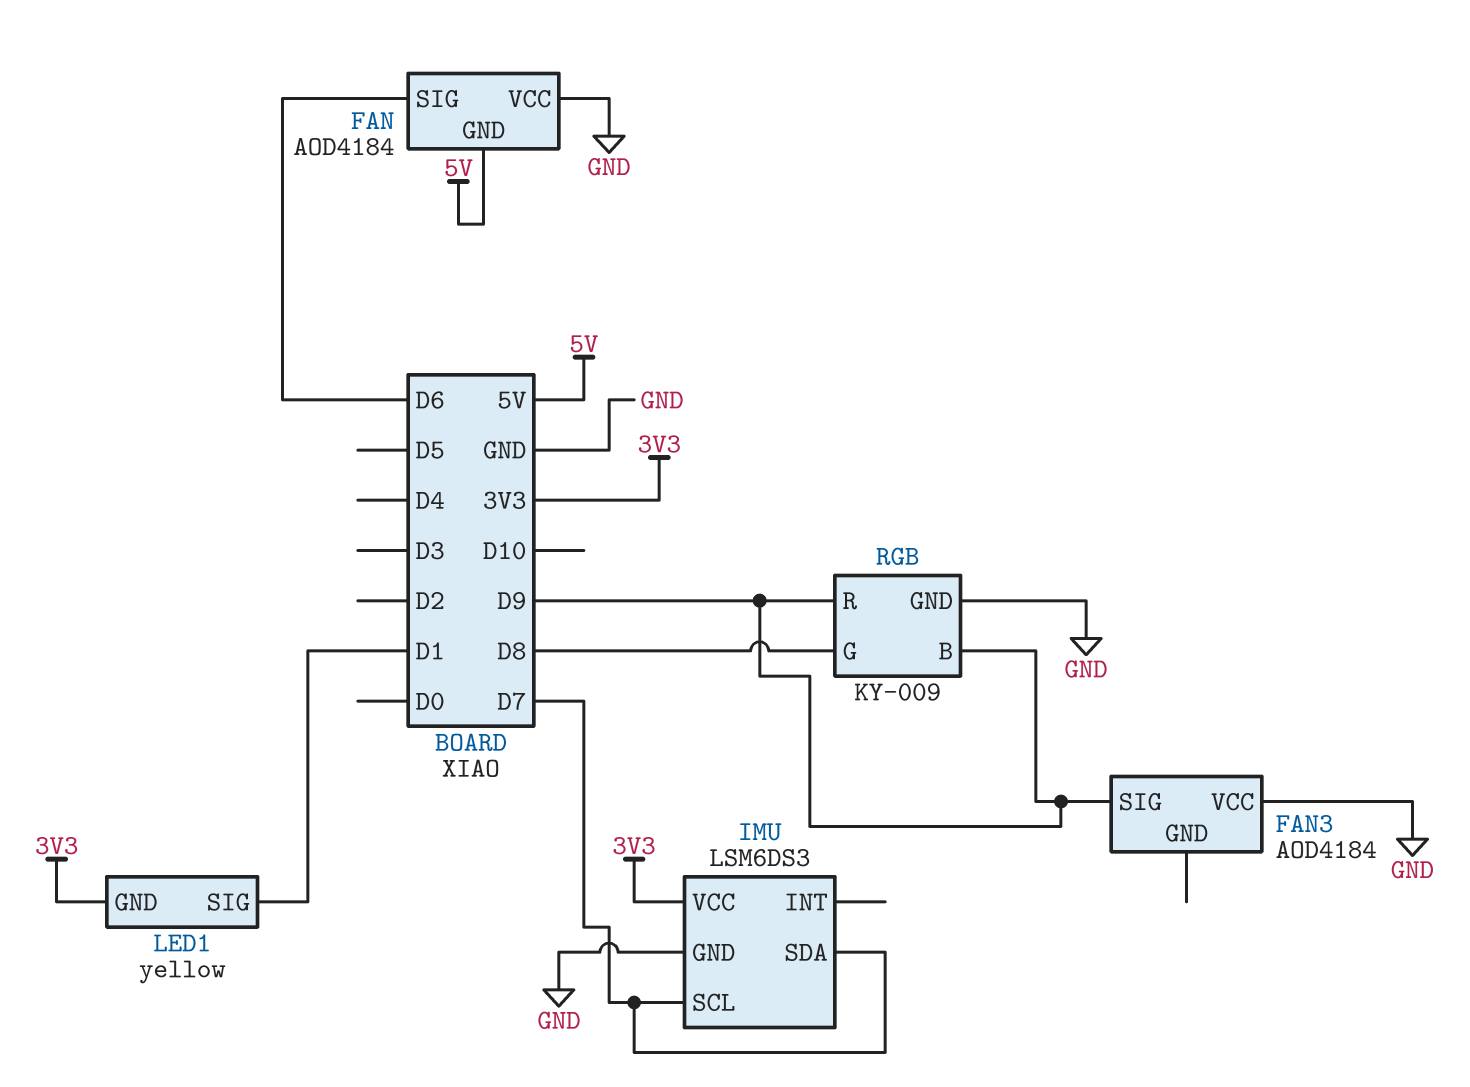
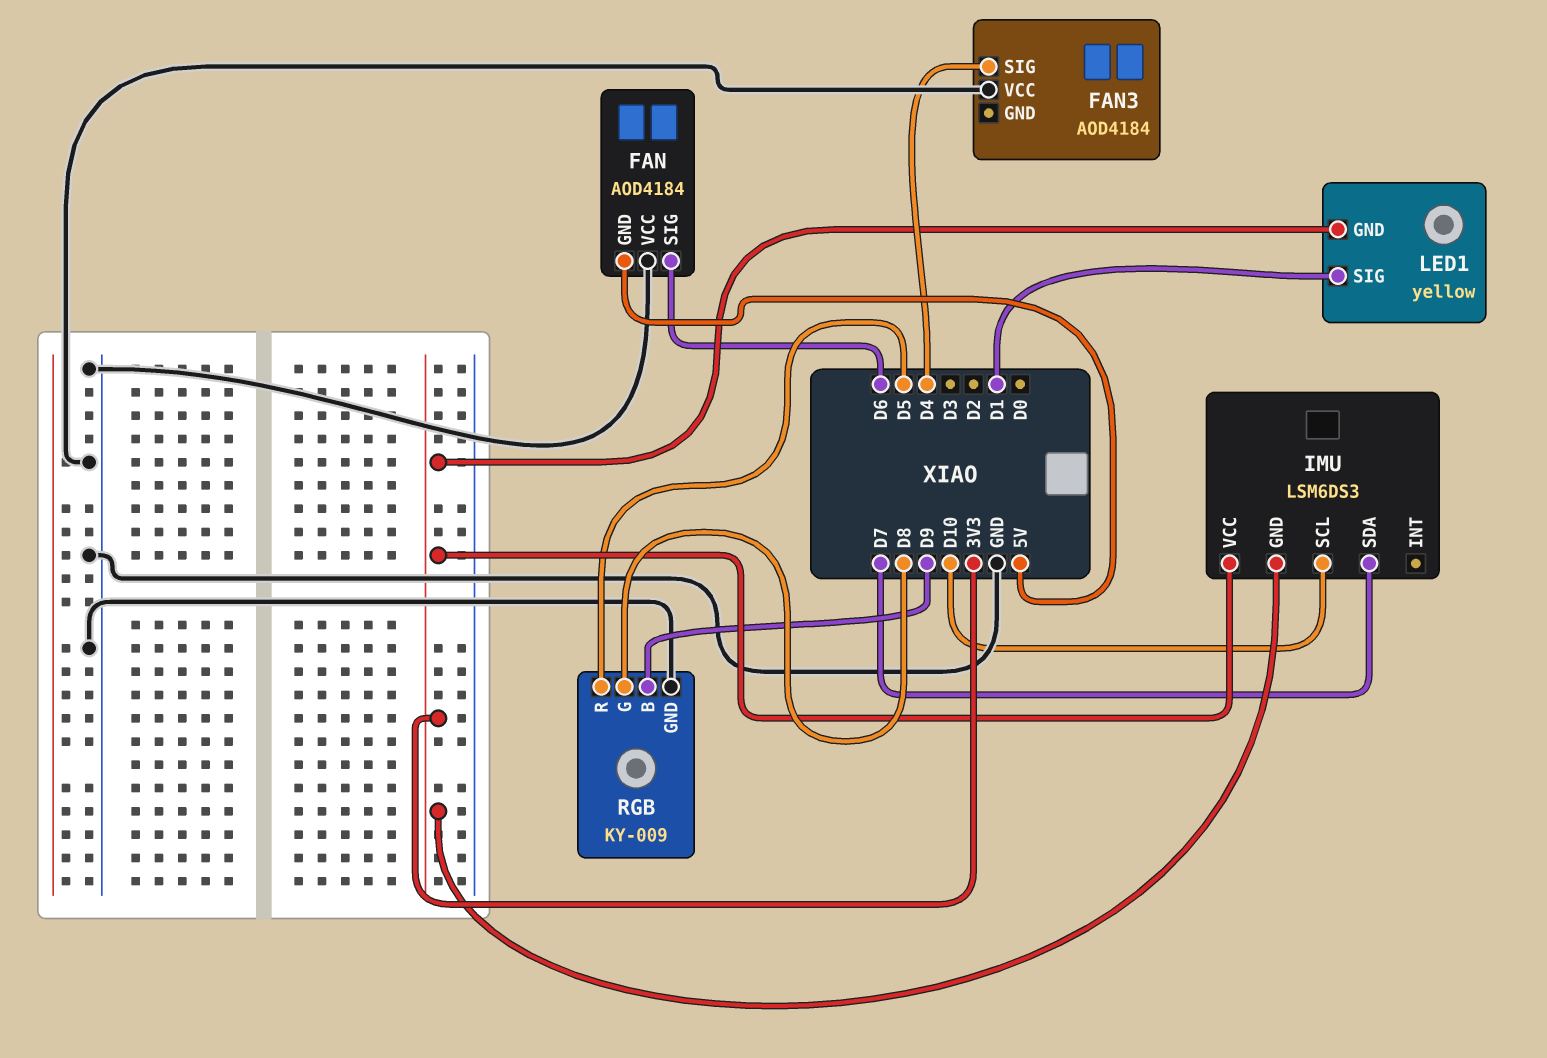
FAN3 pin SIG: D9 -> D4
IMU pin GND: GND -> 3V3
IMU pin SCL: D7 -> D10
RGB pin R: D9 -> D5

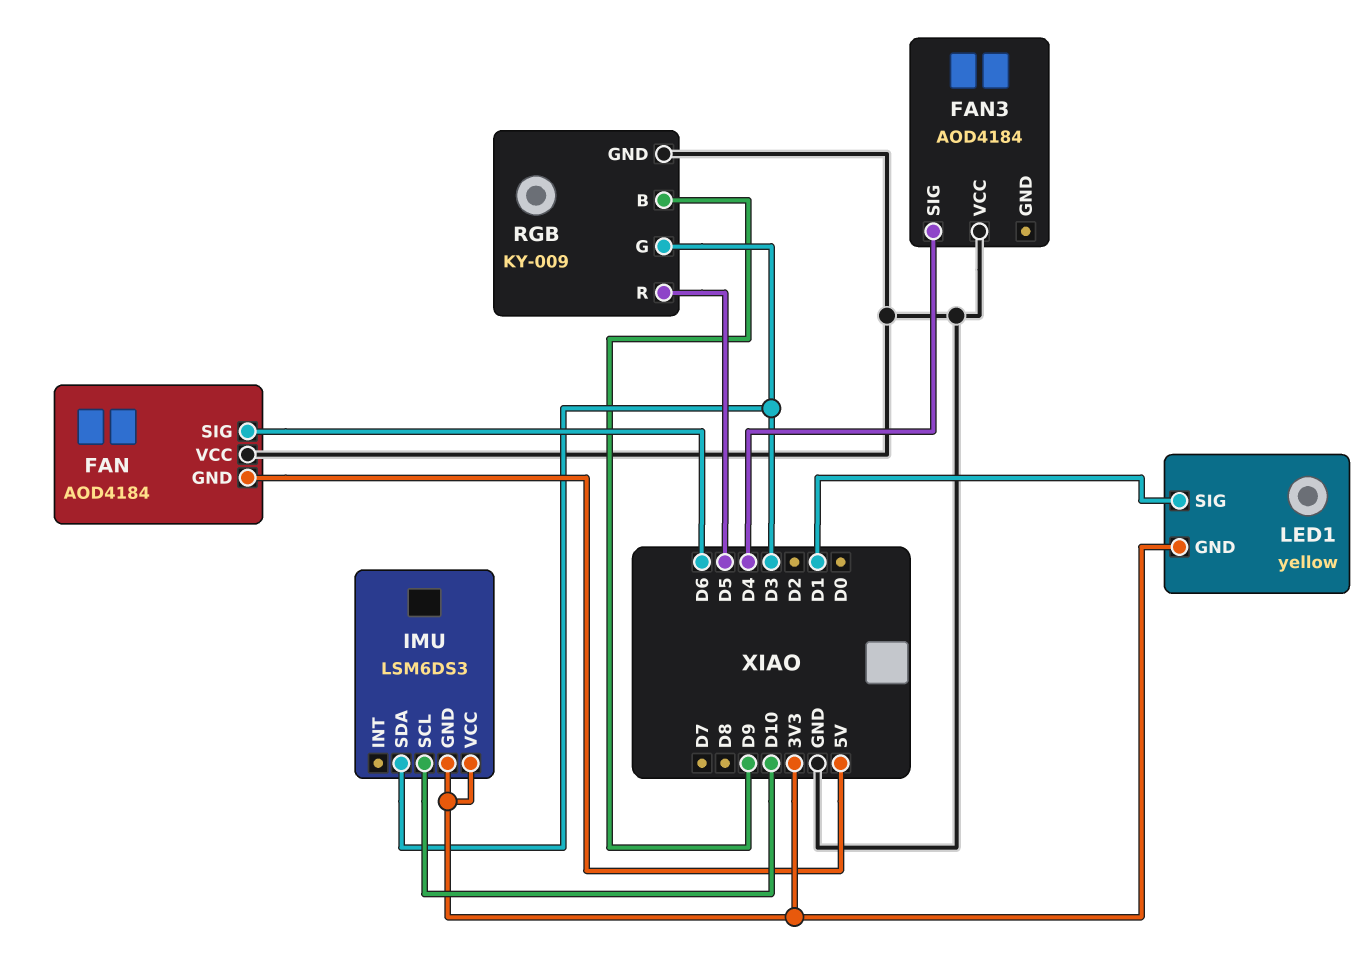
IMU pin SDA: D7 -> D3
RGB pin G: D8 -> D3

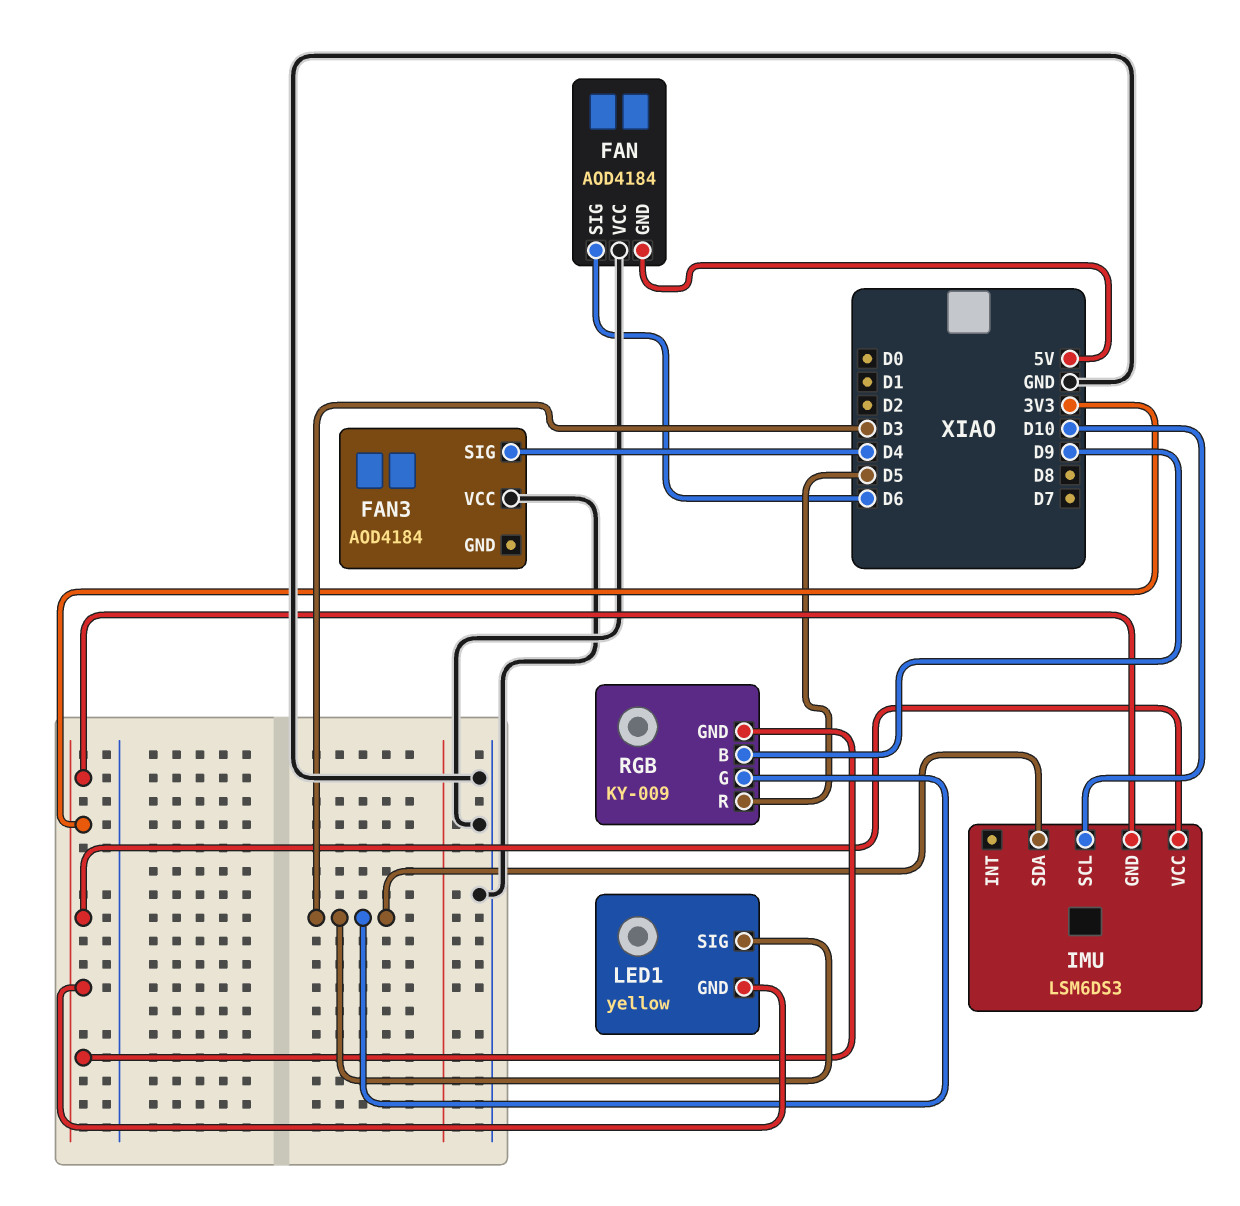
LED1 pin SIG: D1 -> D3
RGB pin GND: GND -> 3V3

